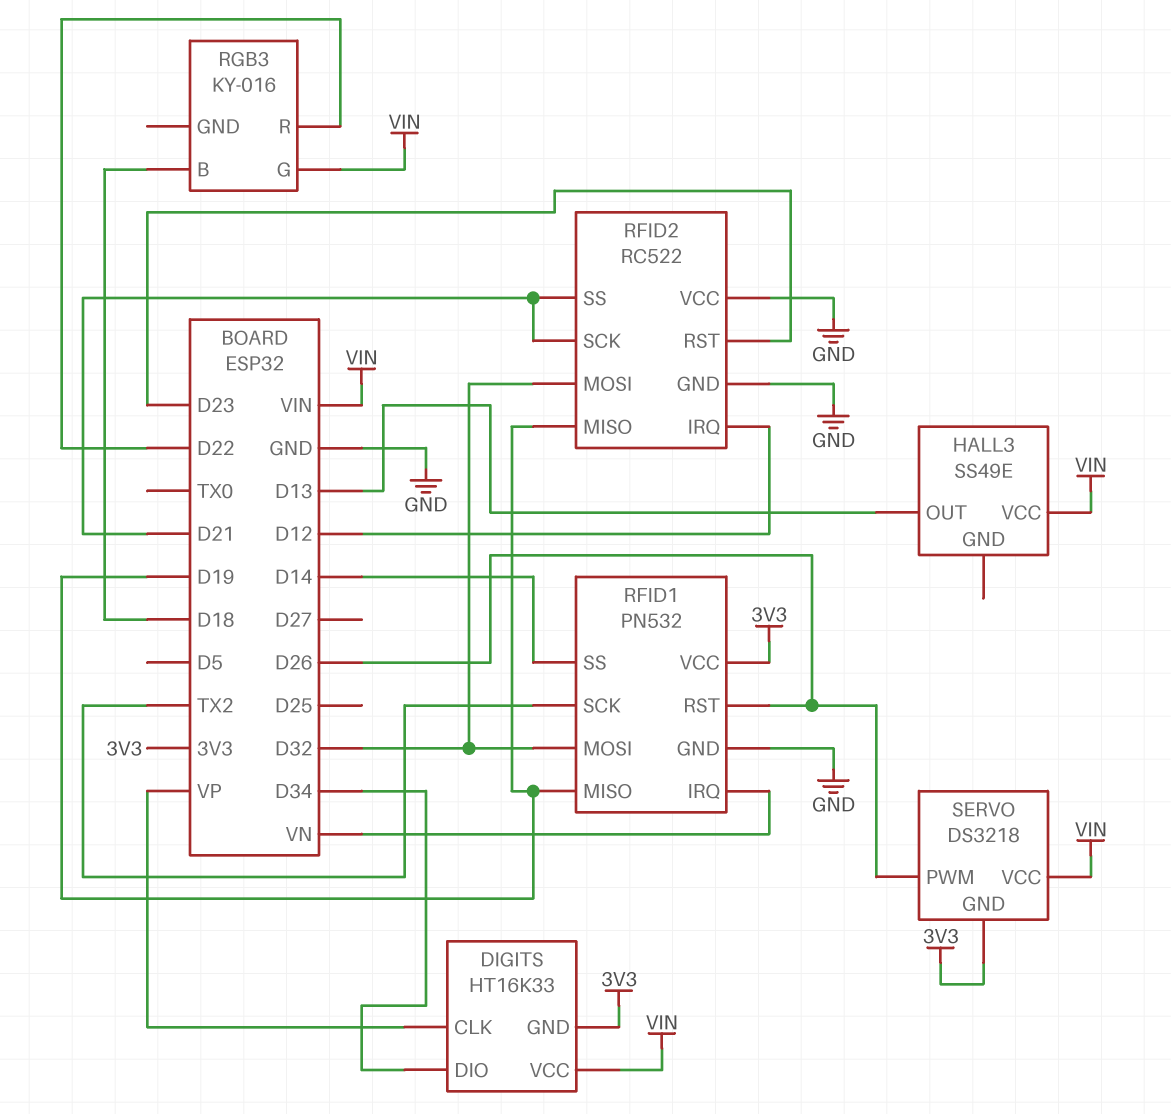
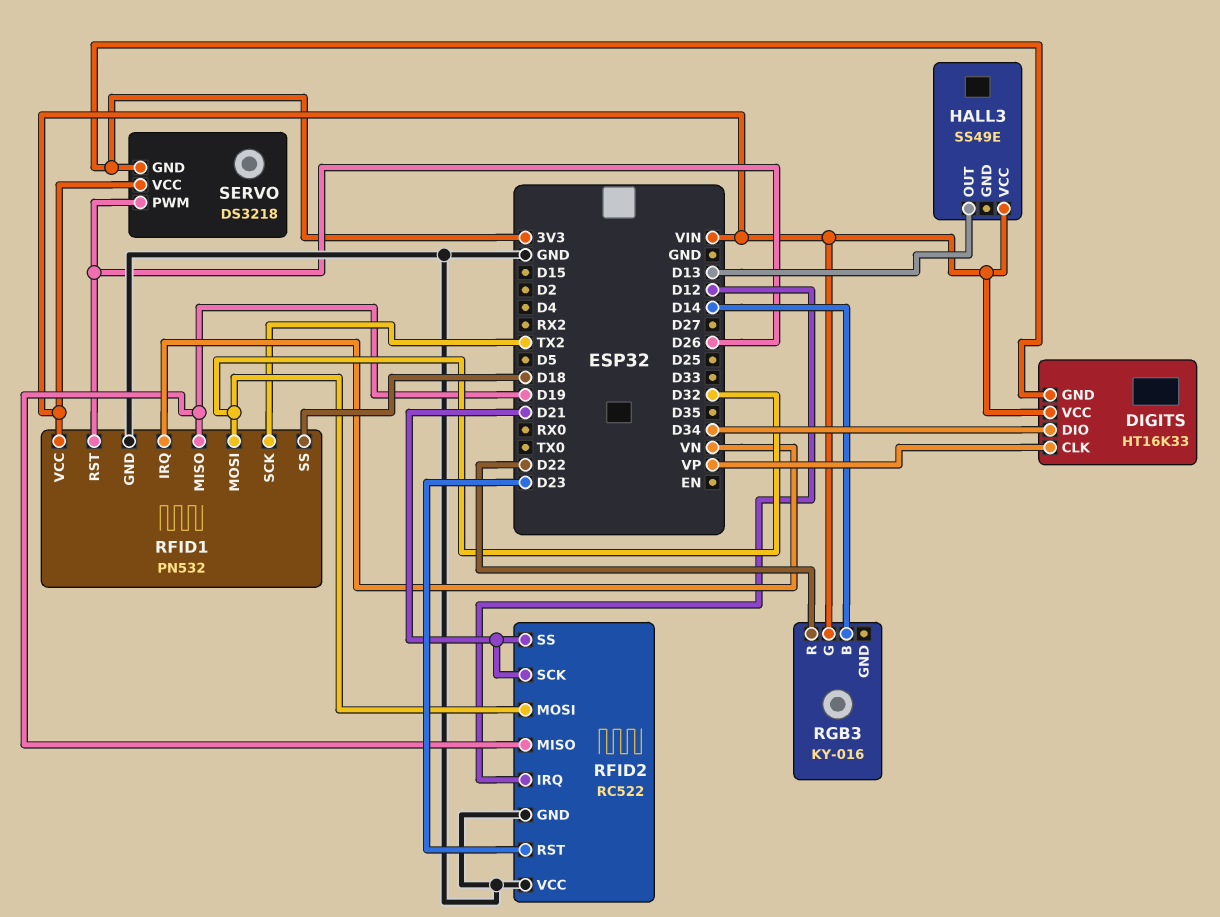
RFID1 pin SS: D14 -> D18
RFID1 pin VCC: 3V3 -> VIN
RGB3 pin B: D18 -> D14

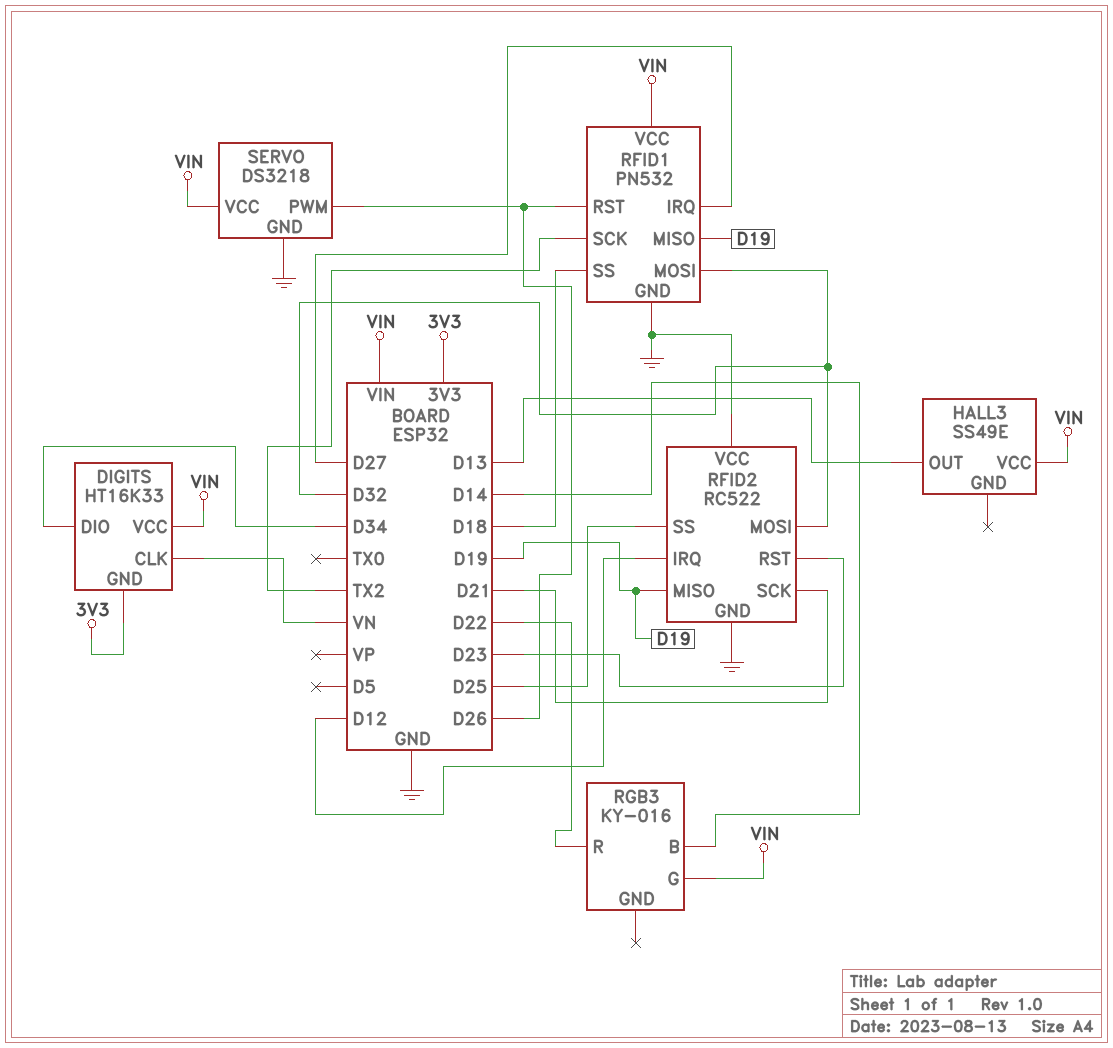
DIGITS pin CLK: VP -> VN
RFID1 pin IRQ: VN -> D27
RFID2 pin SS: D21 -> D25
SERVO pin GND: 3V3 -> GND

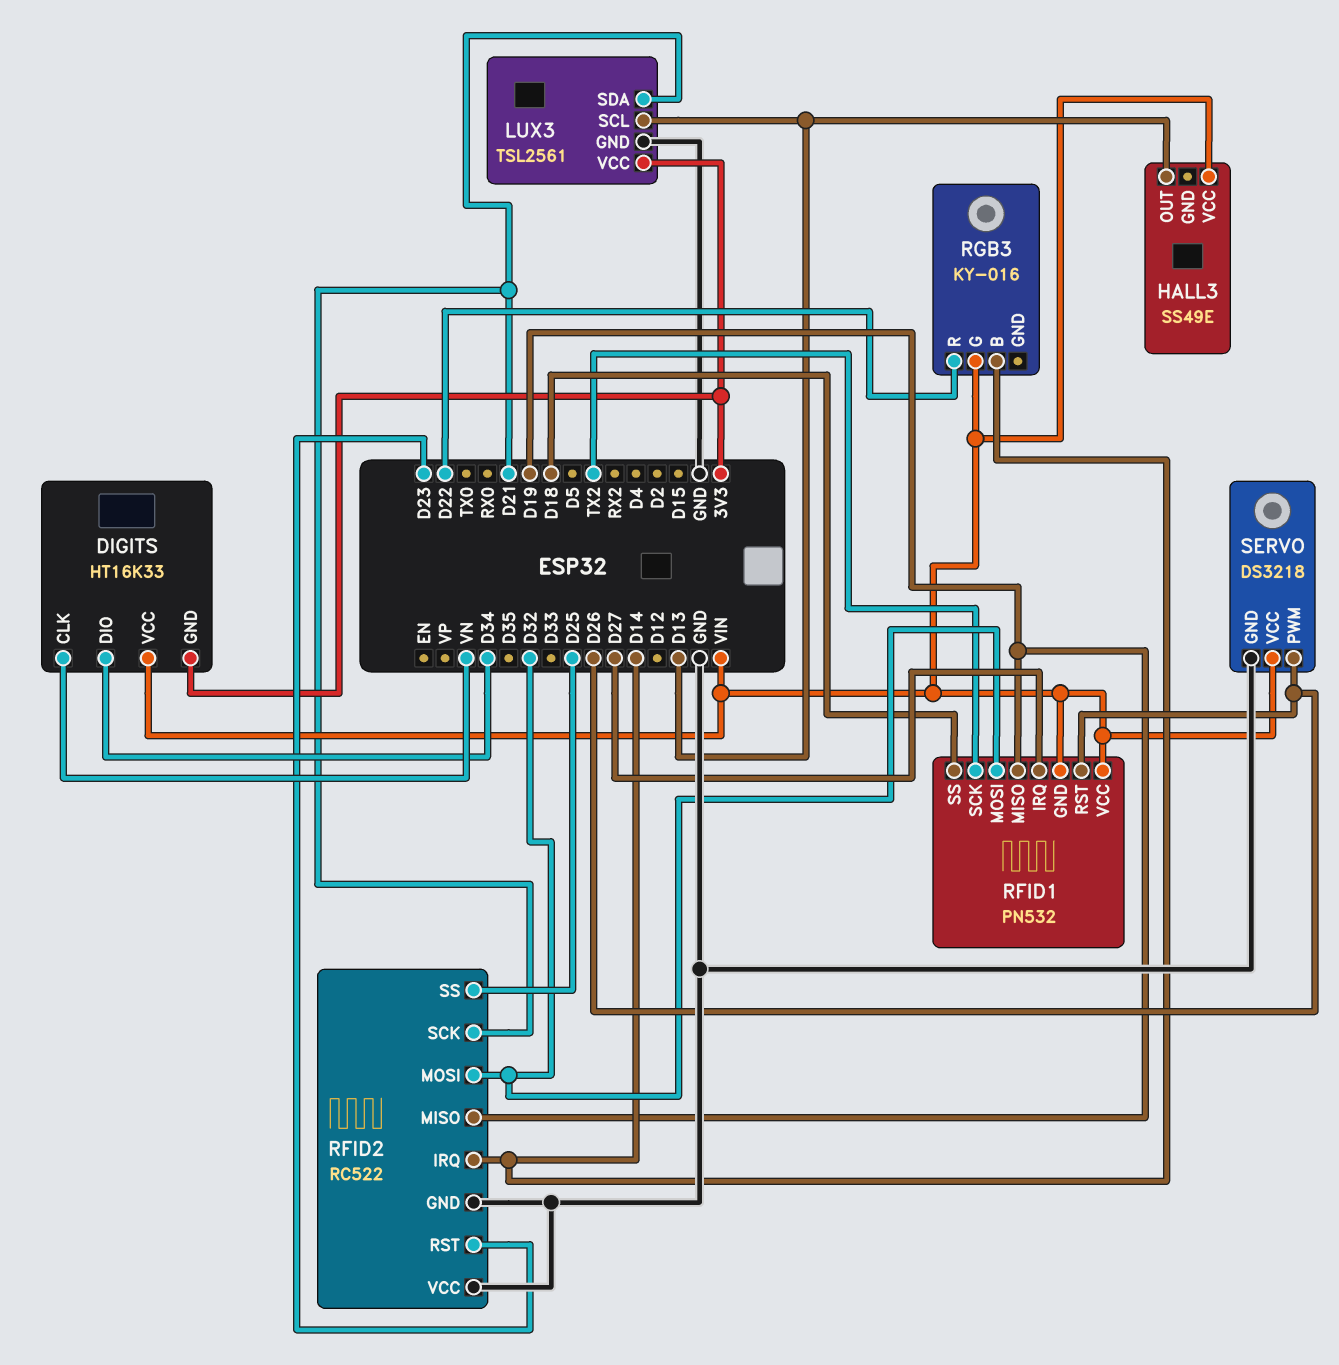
LUX3: none -> TSL2561
LUX3 pin GND: none -> GND
LUX3 pin SCL: none -> D13
LUX3 pin SDA: none -> D21
LUX3 pin VCC: none -> 3V3
RFID1 pin GND: GND -> VIN
RFID2 pin IRQ: D12 -> D14

